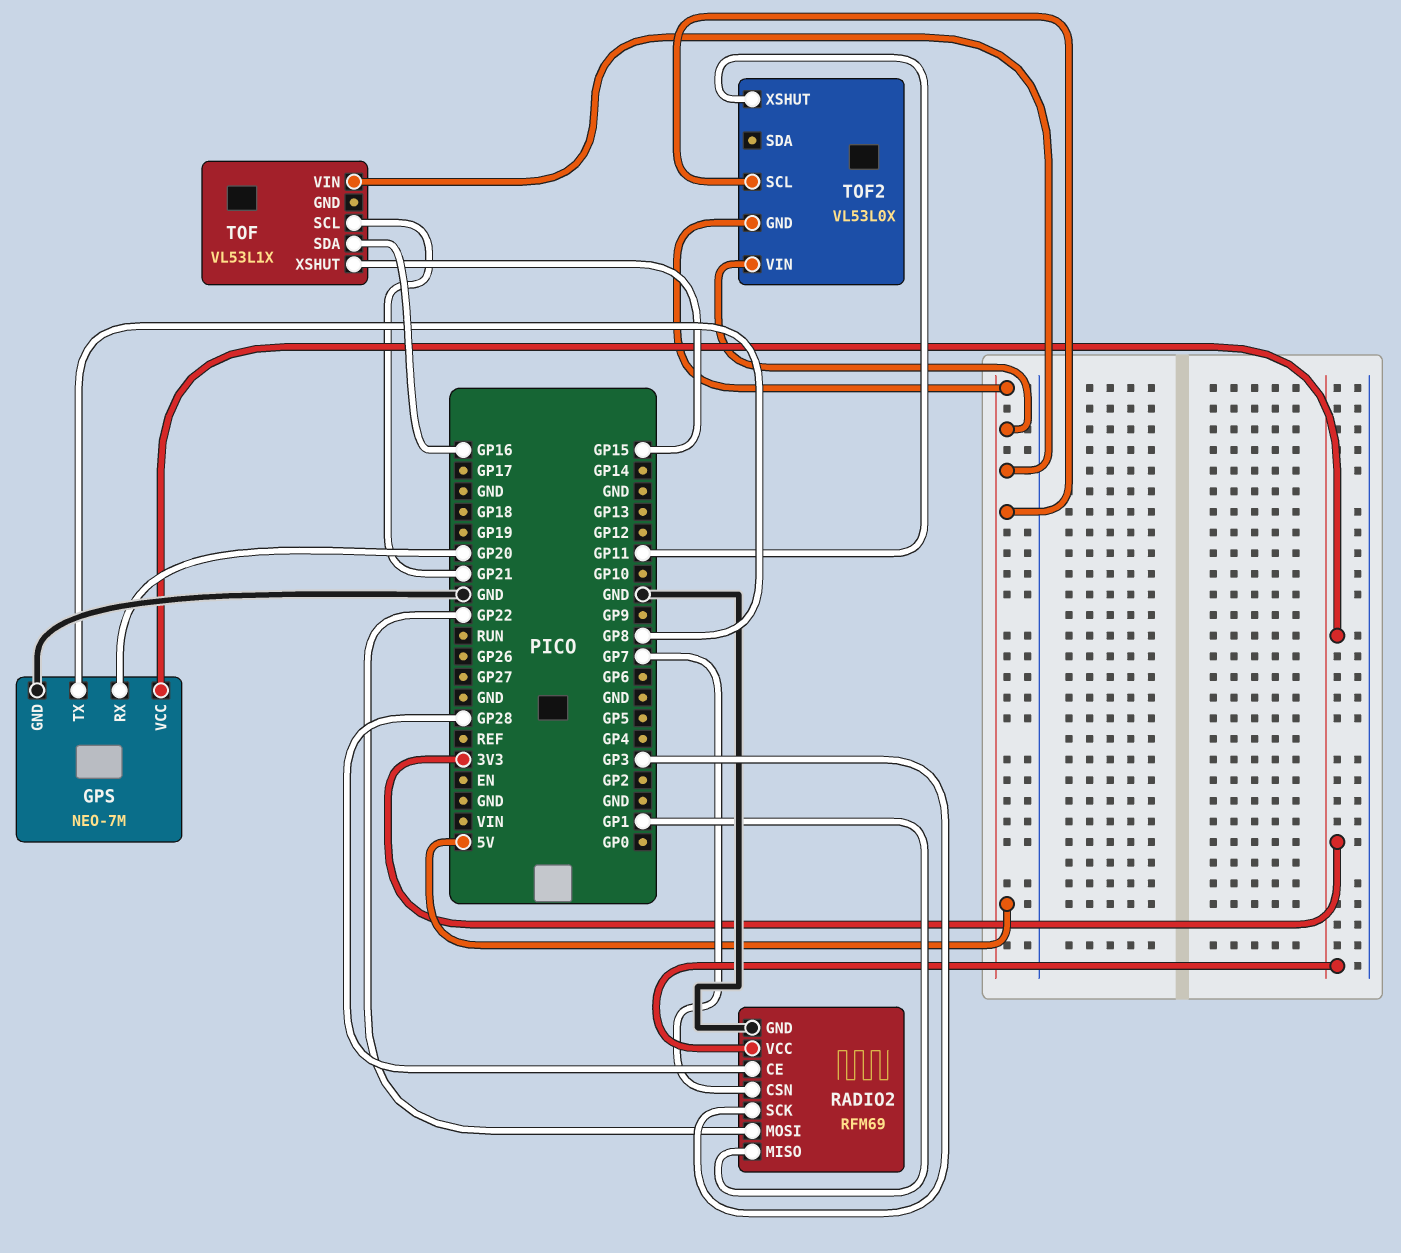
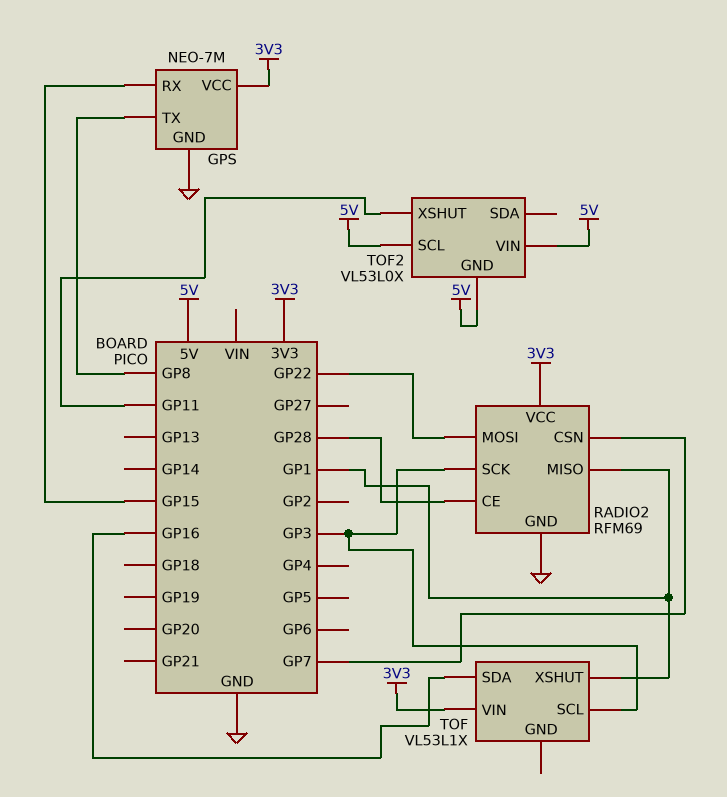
GPS pin RX: GP20 -> GP15
TOF pin SCL: GP21 -> GP3
TOF pin VIN: 5V -> 3V3
TOF pin XSHUT: GP15 -> GP1

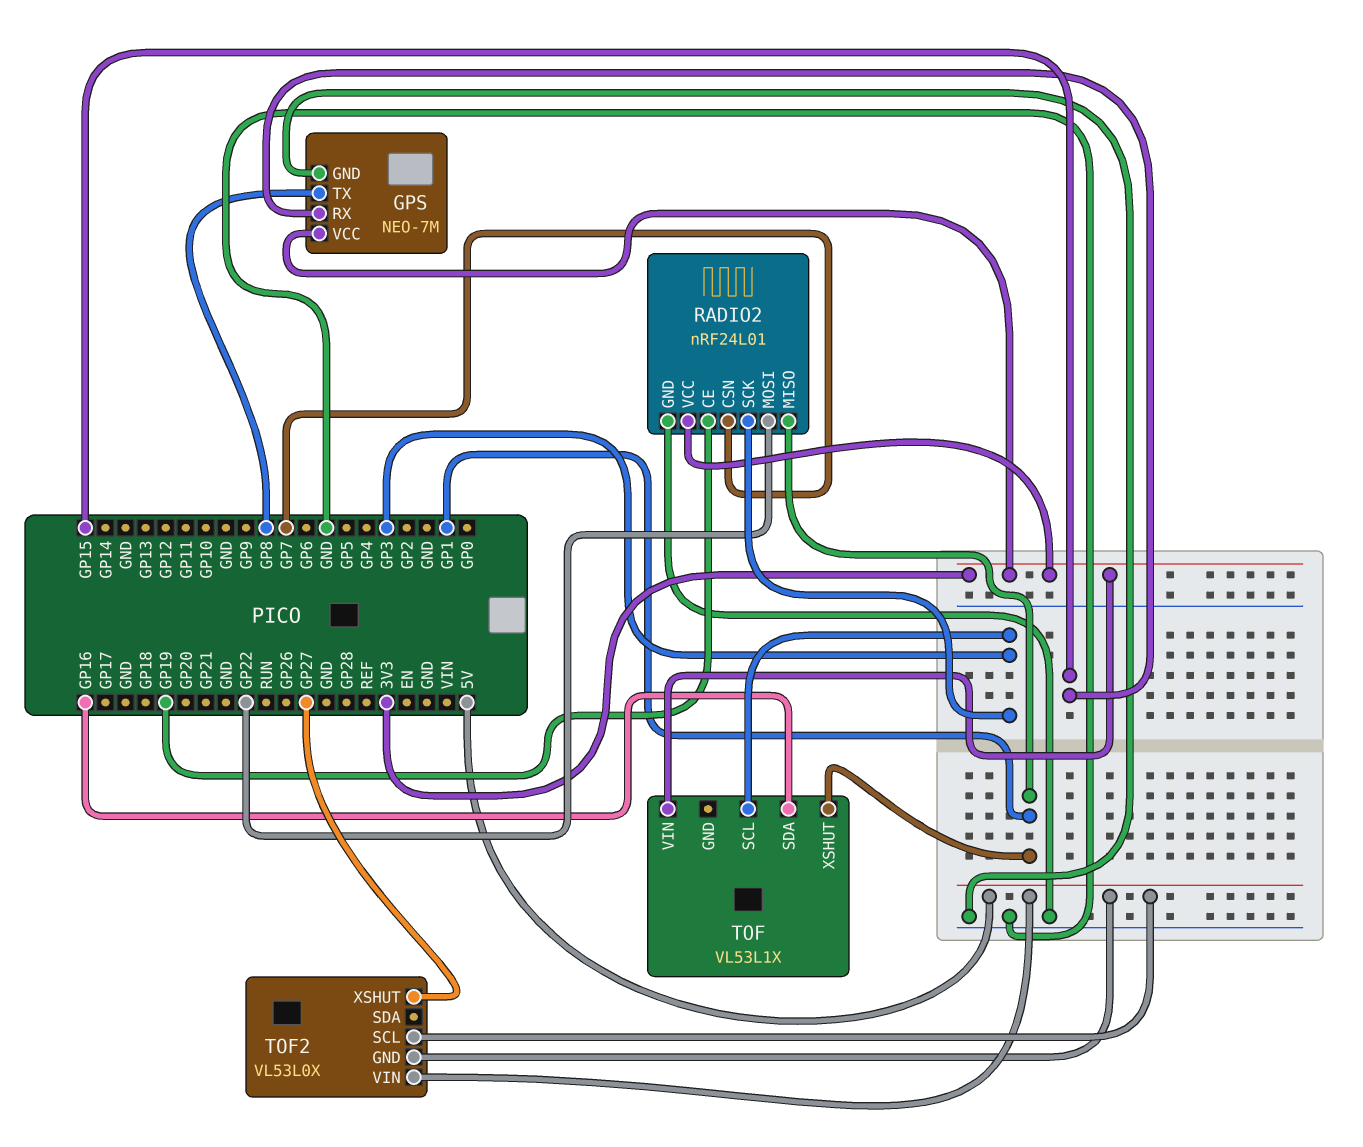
RADIO2: RFM69 -> nRF24L01
RADIO2 pin CE: GP28 -> GP19
TOF2 pin XSHUT: GP11 -> GP27

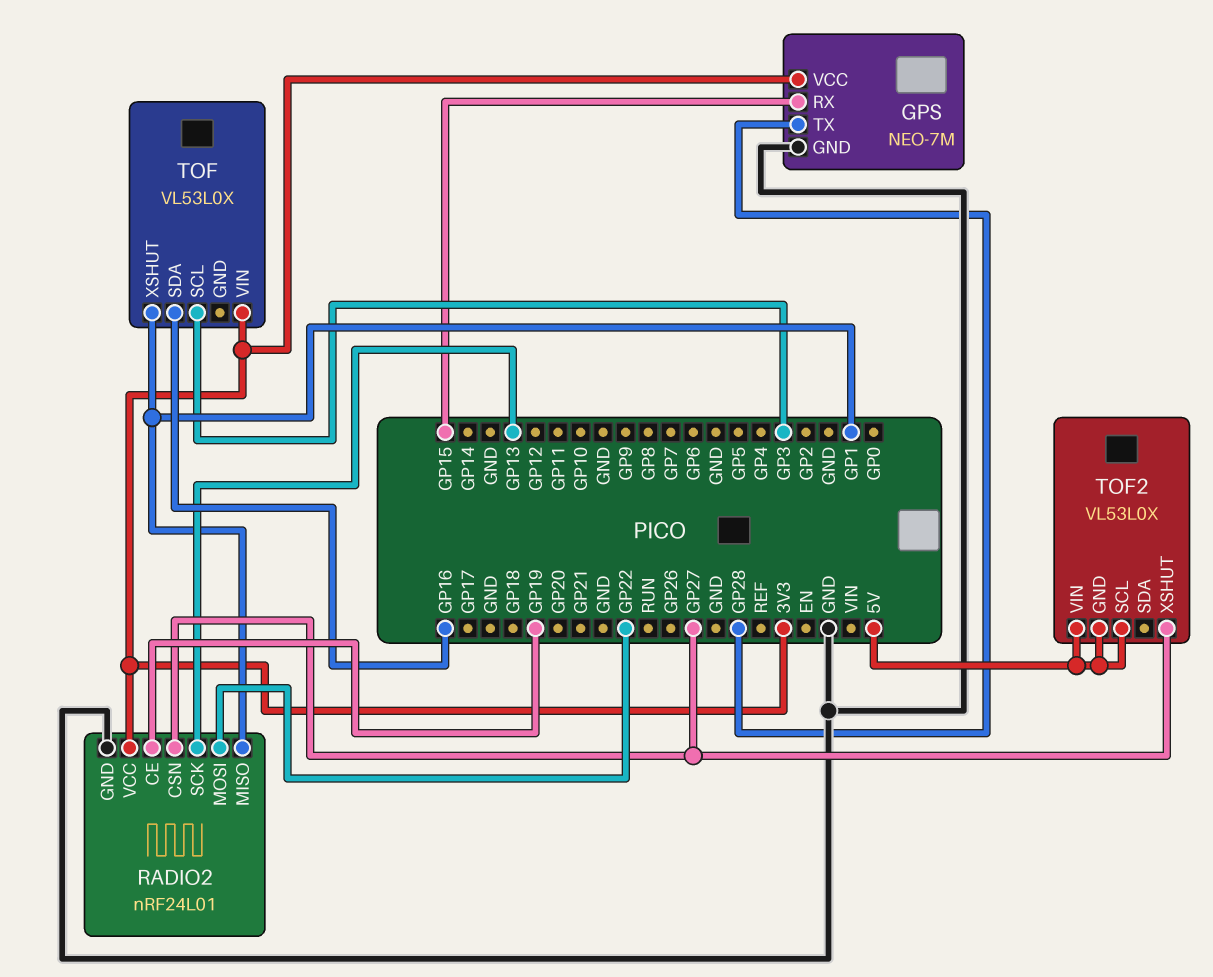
GPS pin TX: GP8 -> GP28
RADIO2 pin CSN: GP7 -> GP27
RADIO2 pin SCK: GP3 -> GP13
TOF: VL53L1X -> VL53L0X

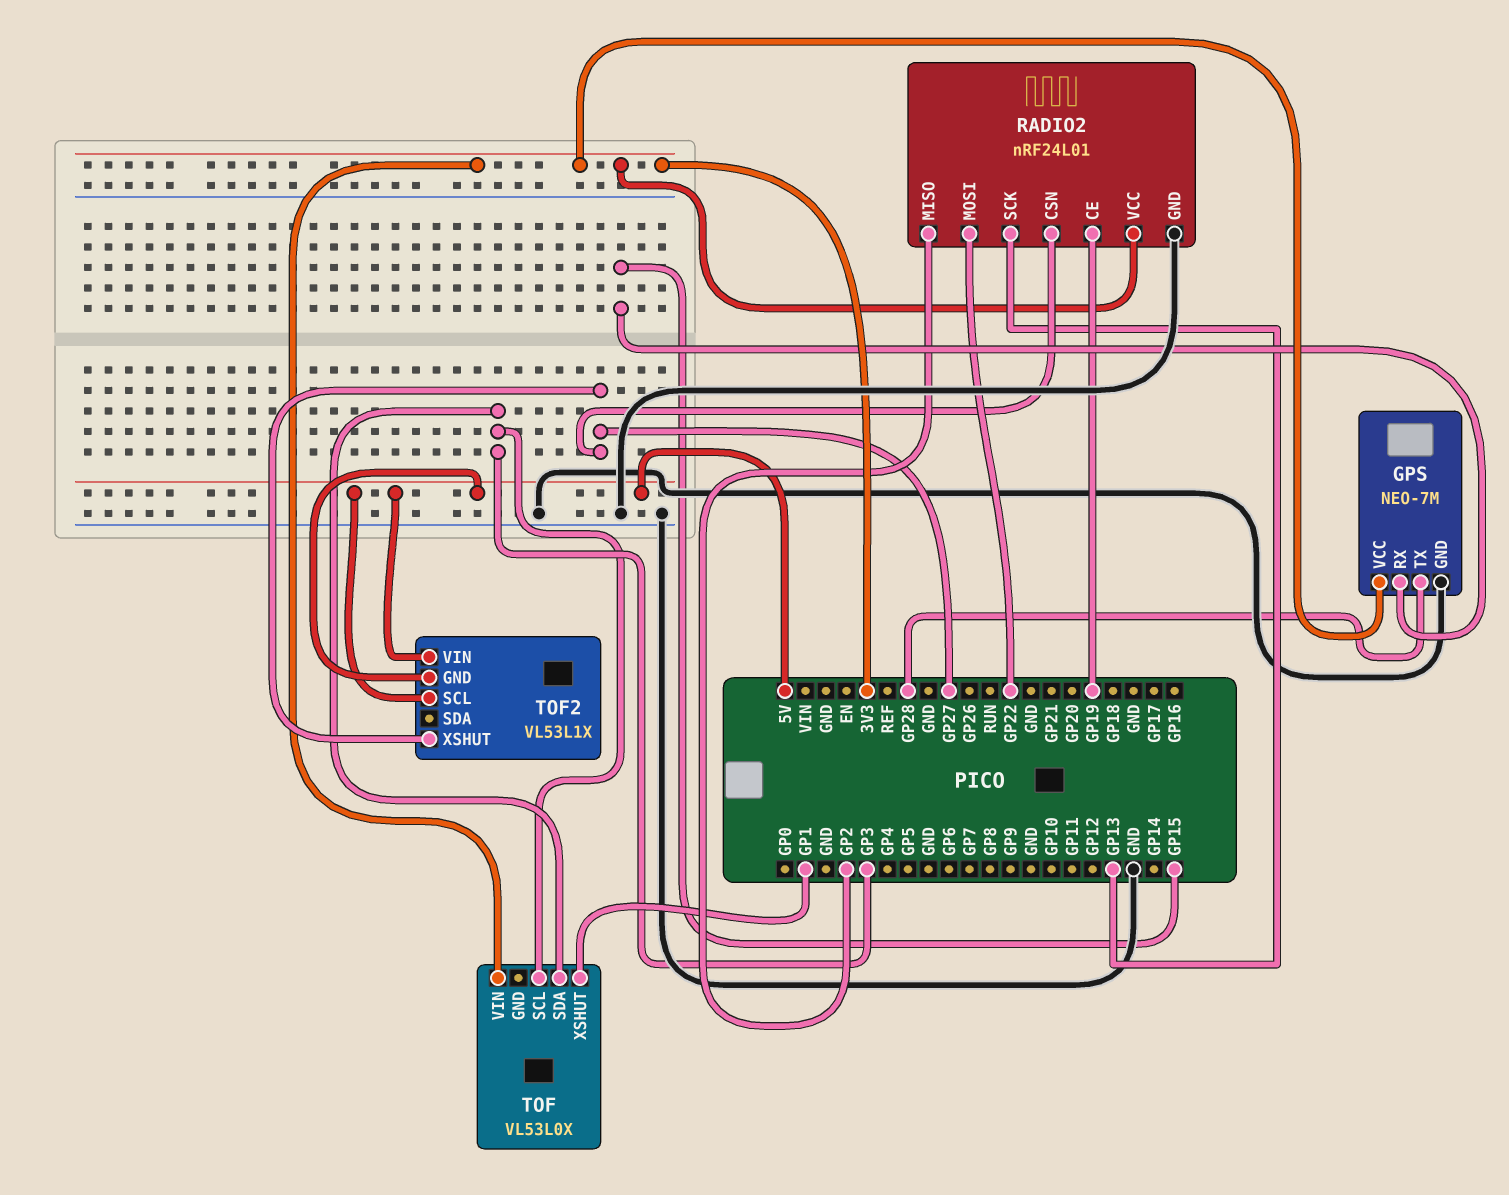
RADIO2 pin MISO: GP1 -> GP2
TOF pin SDA: GP16 -> GP3
TOF2: VL53L0X -> VL53L1X

